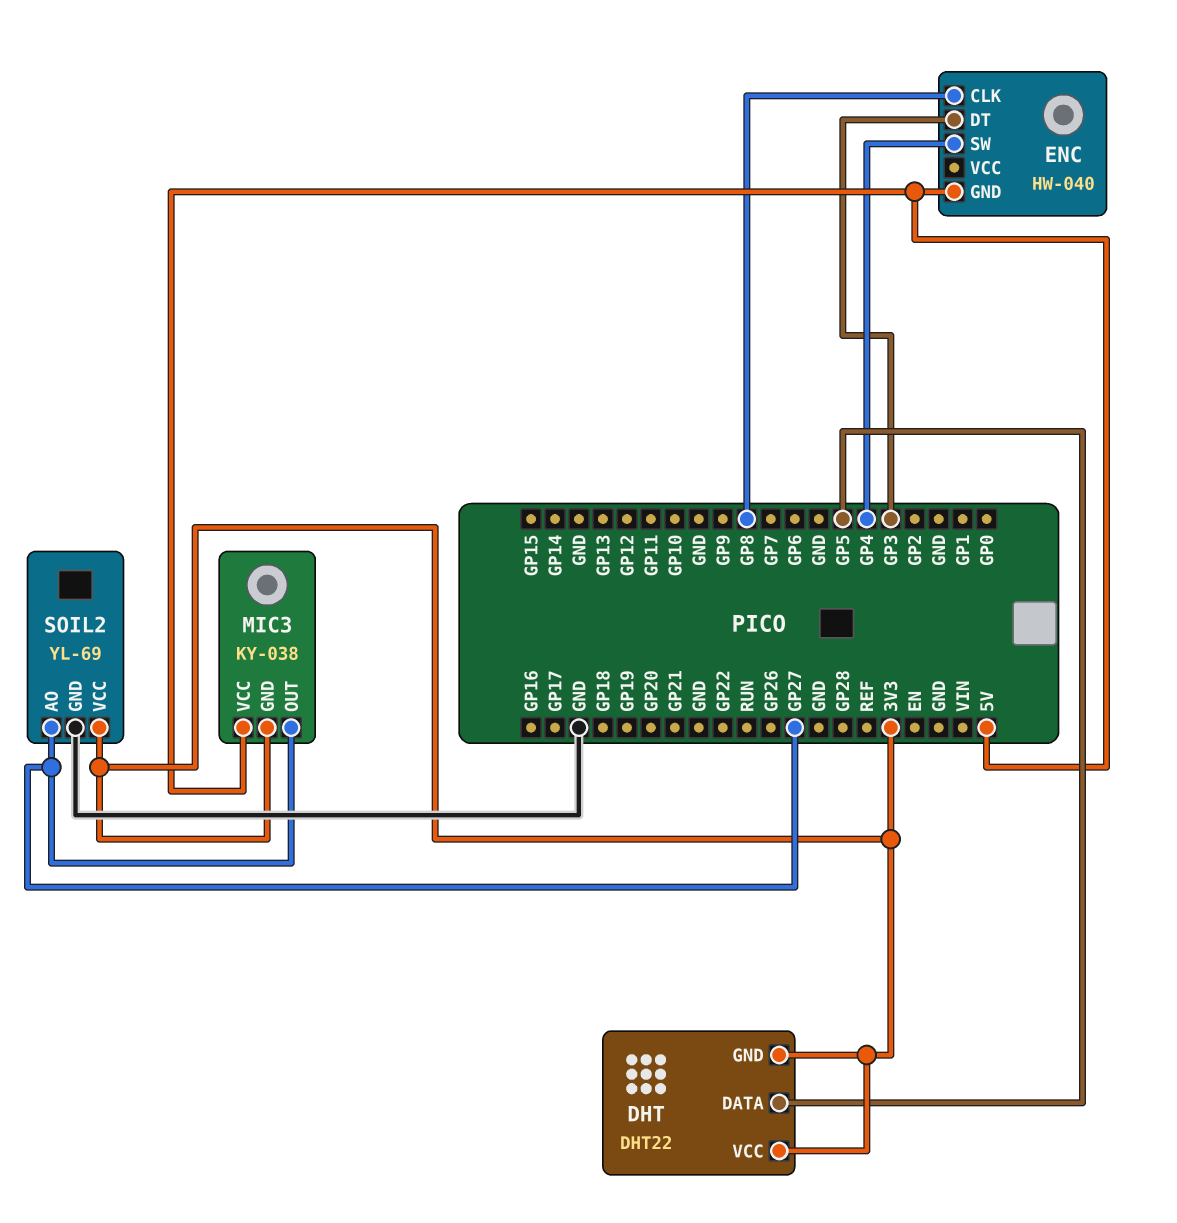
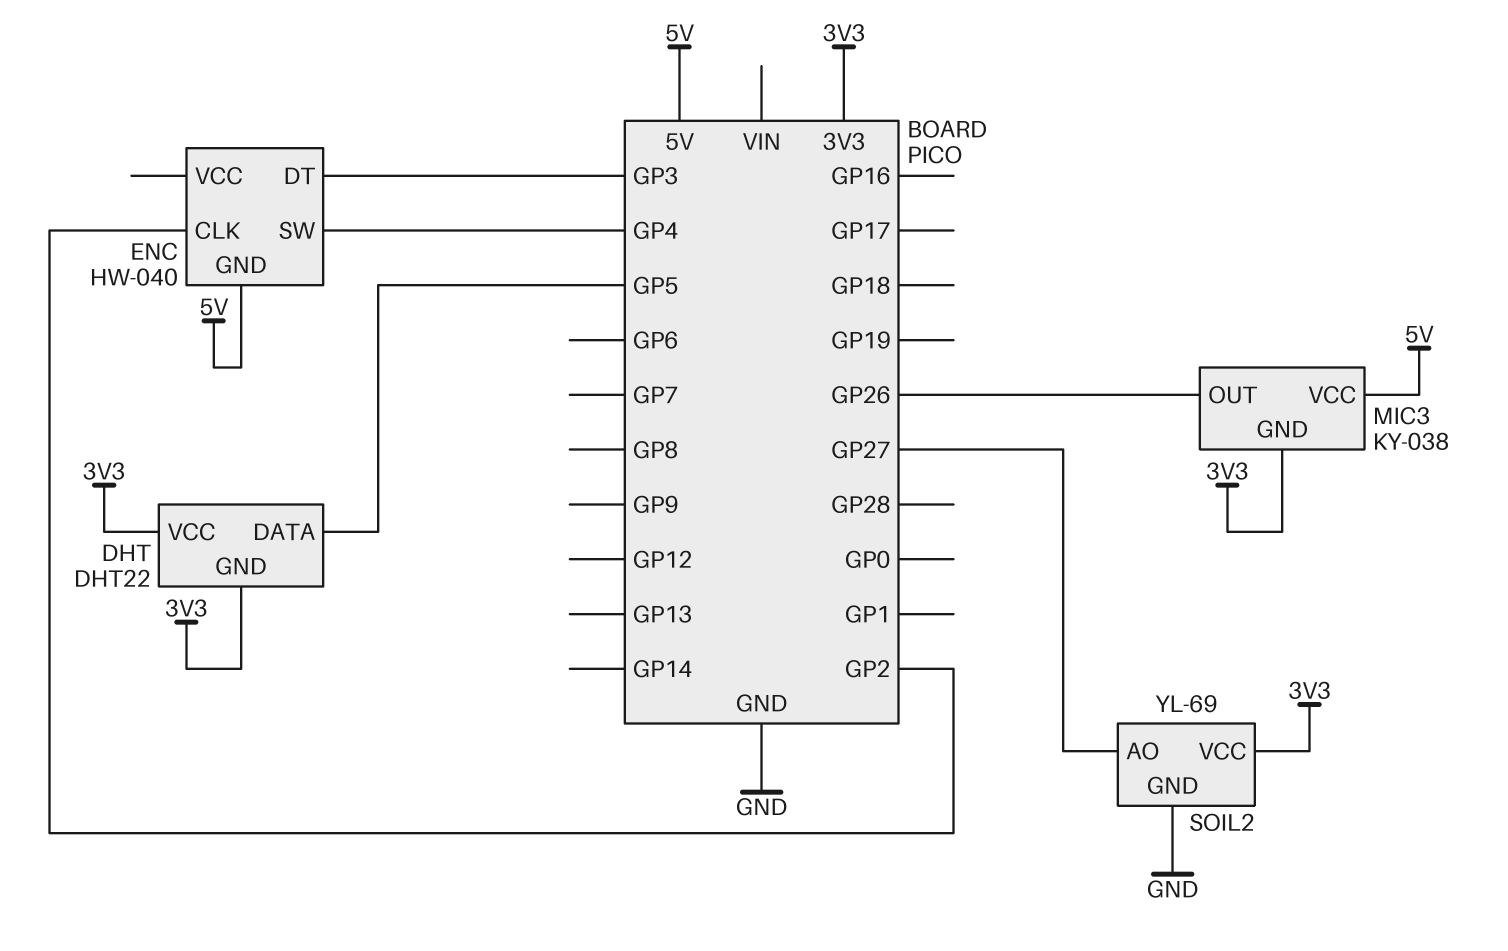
ENC pin CLK: GP8 -> GP2
MIC3 pin OUT: GP27 -> GP26

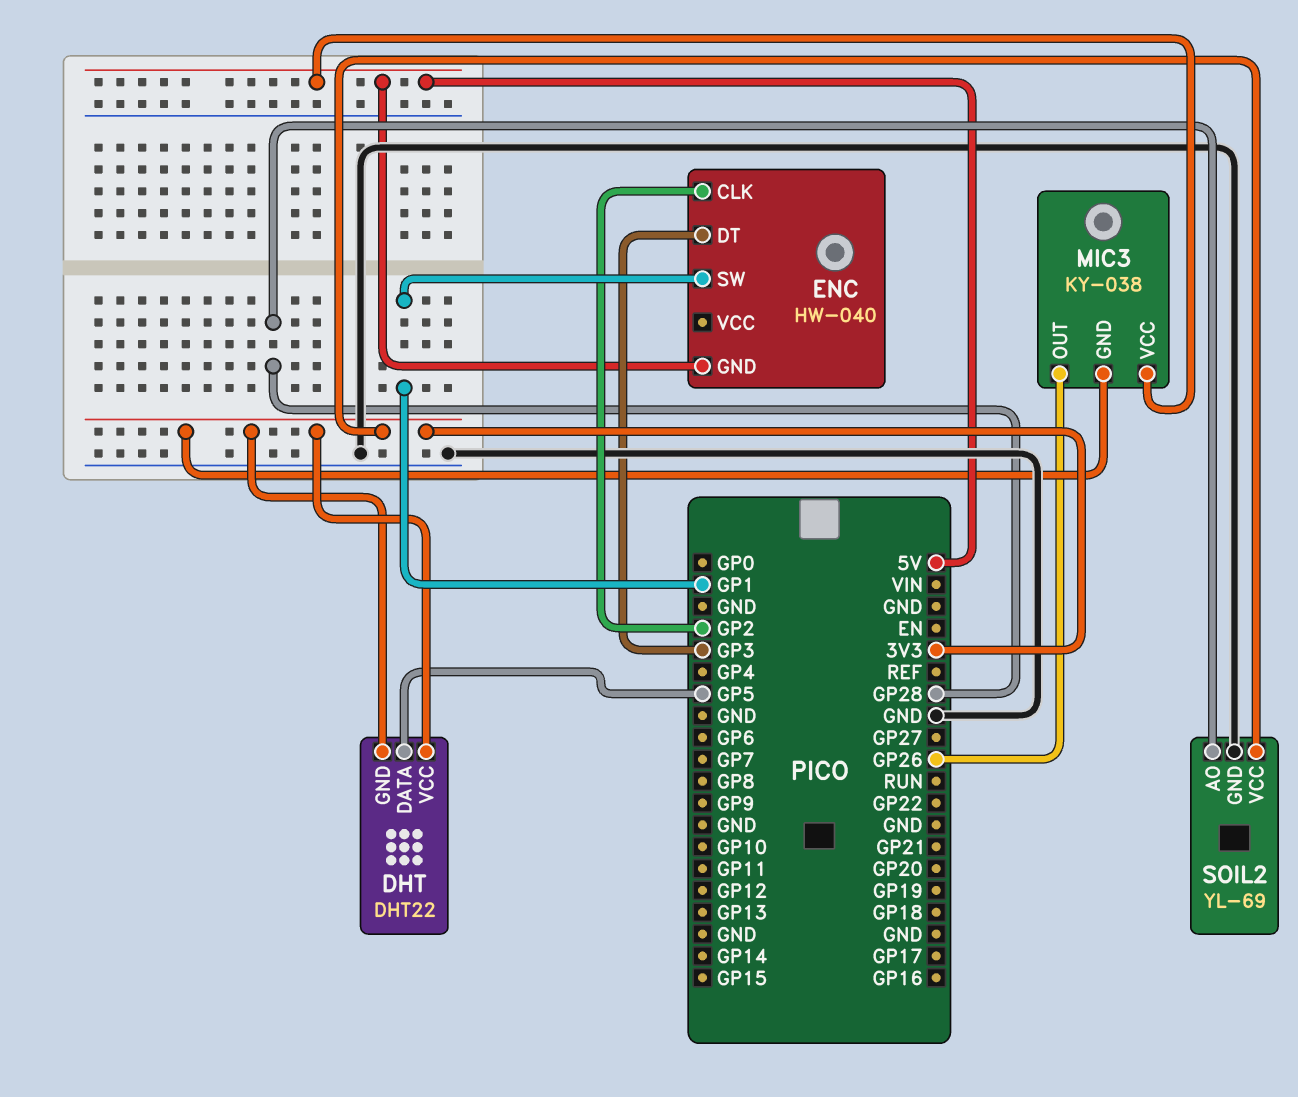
ENC pin SW: GP4 -> GP1
SOIL2 pin AO: GP27 -> GP28

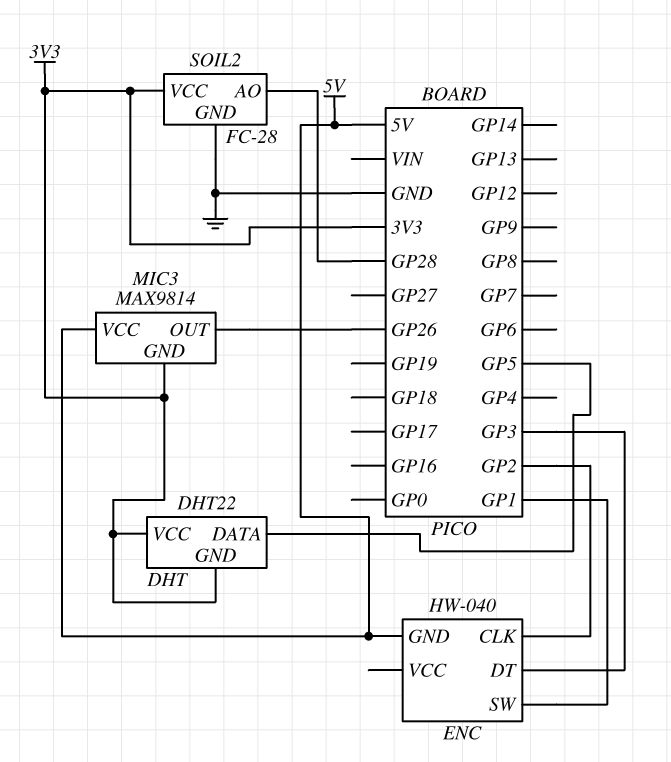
MIC3: KY-038 -> MAX9814
SOIL2: YL-69 -> FC-28

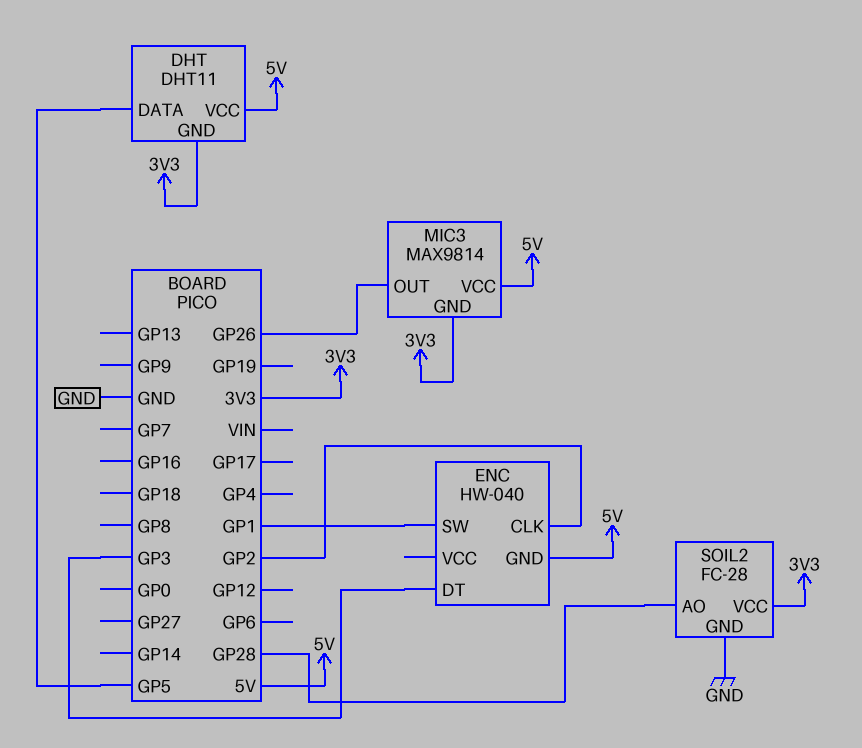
DHT: DHT22 -> DHT11
DHT pin VCC: 3V3 -> 5V

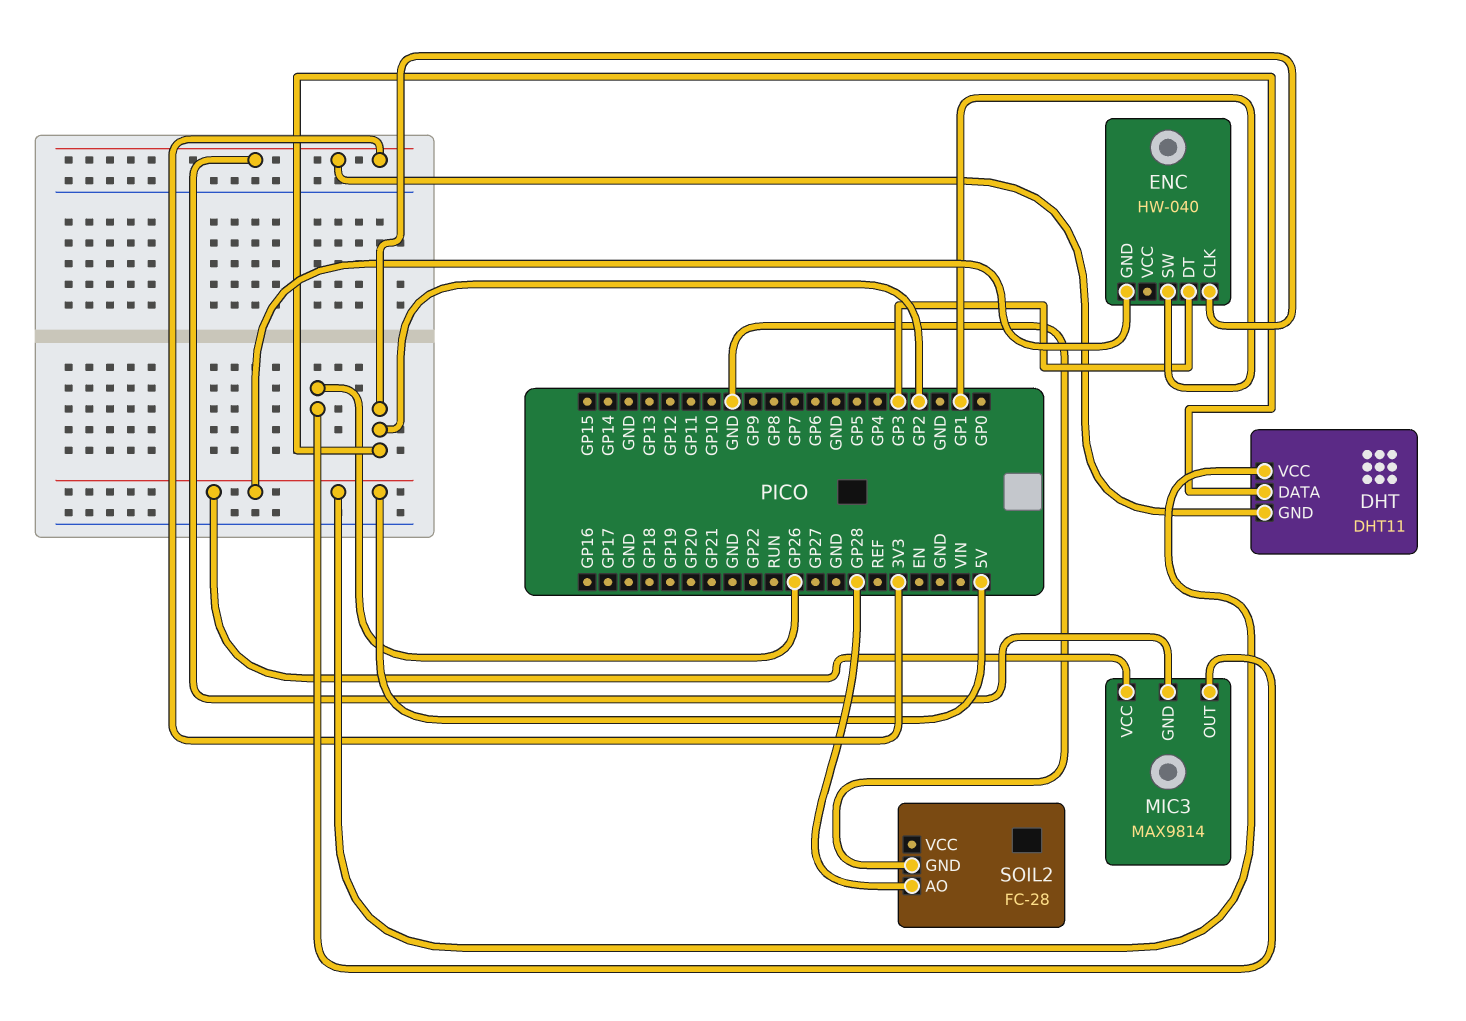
DHT pin DATA: GP5 -> GP2
SOIL2 pin VCC: 3V3 -> none

